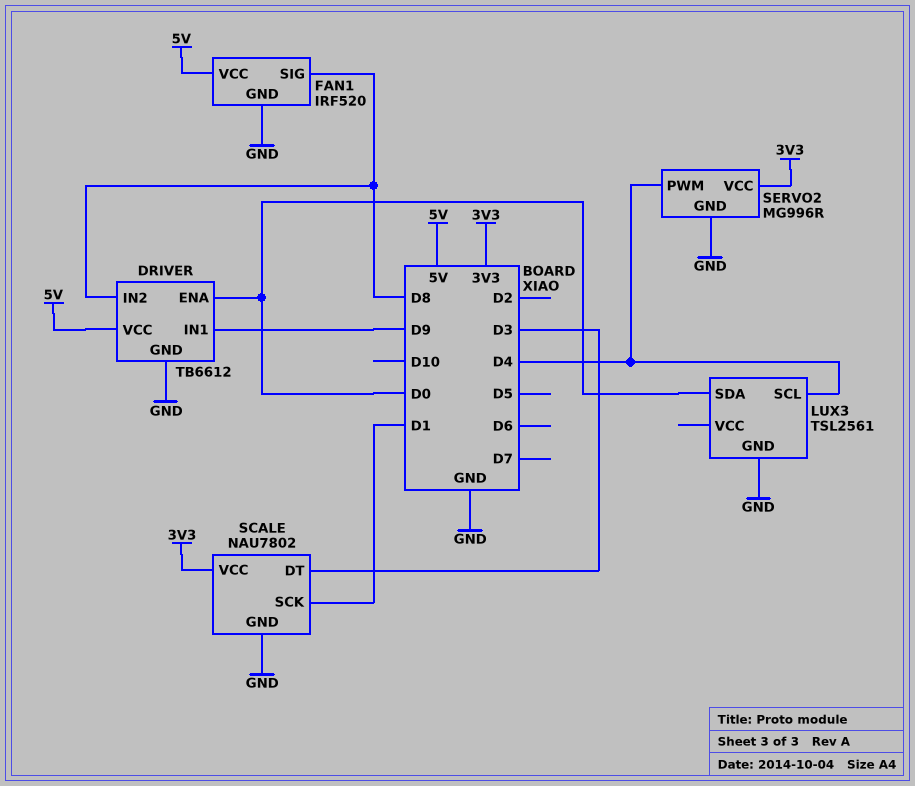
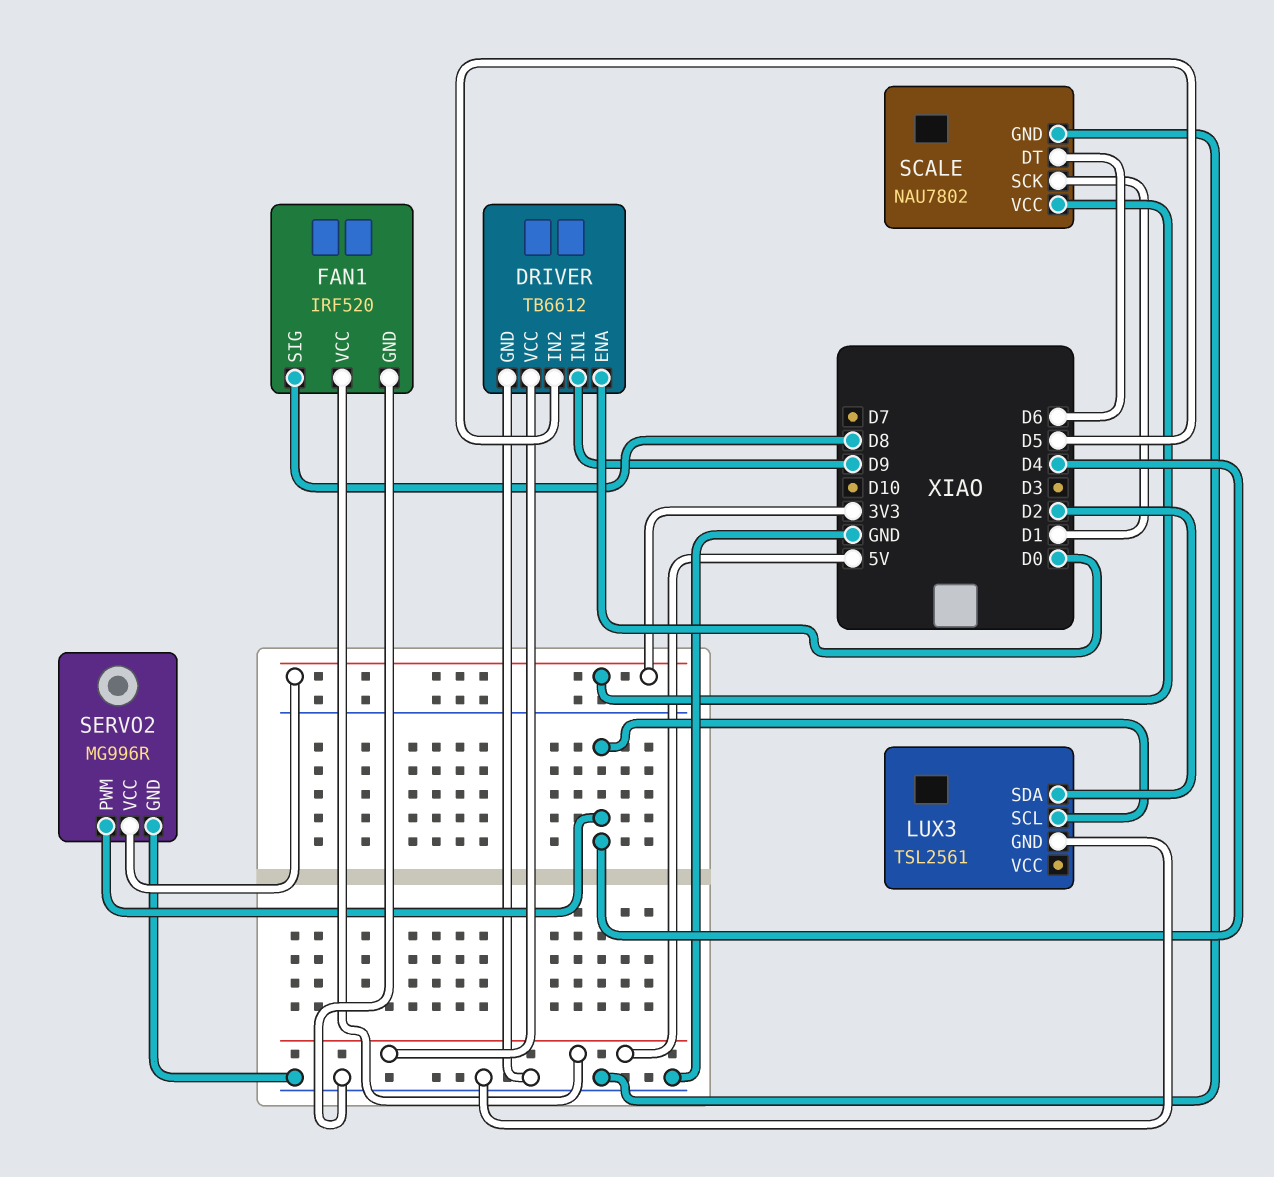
DRIVER pin IN2: D8 -> D5
LUX3 pin SDA: D0 -> D2
SCALE pin DT: D3 -> D6

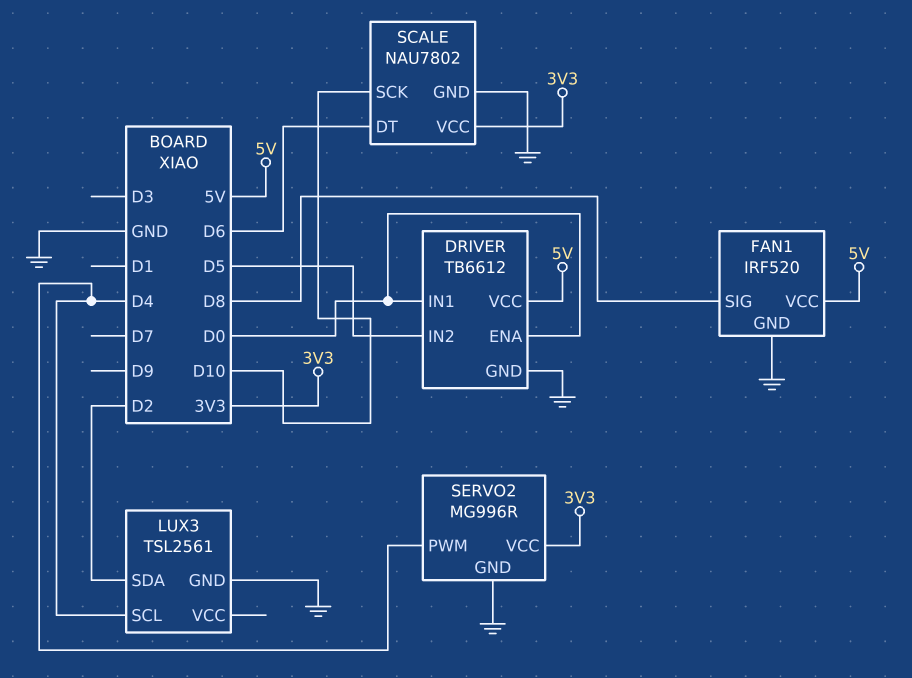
DRIVER pin IN1: D9 -> D0
SCALE pin SCK: D1 -> D10

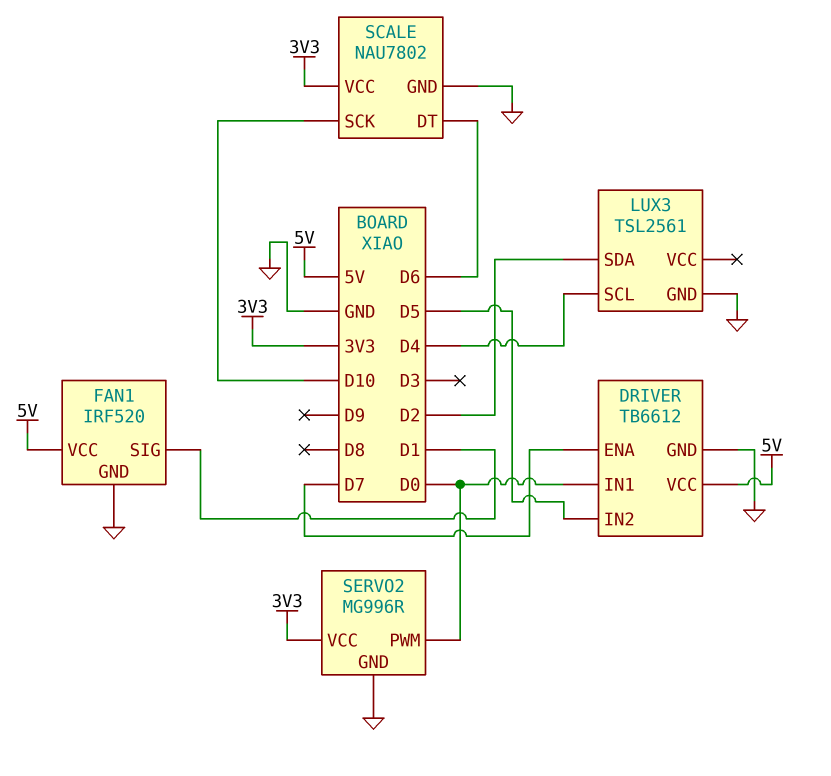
DRIVER pin ENA: D0 -> D7
FAN1 pin SIG: D8 -> D1
SERVO2 pin PWM: D4 -> D0

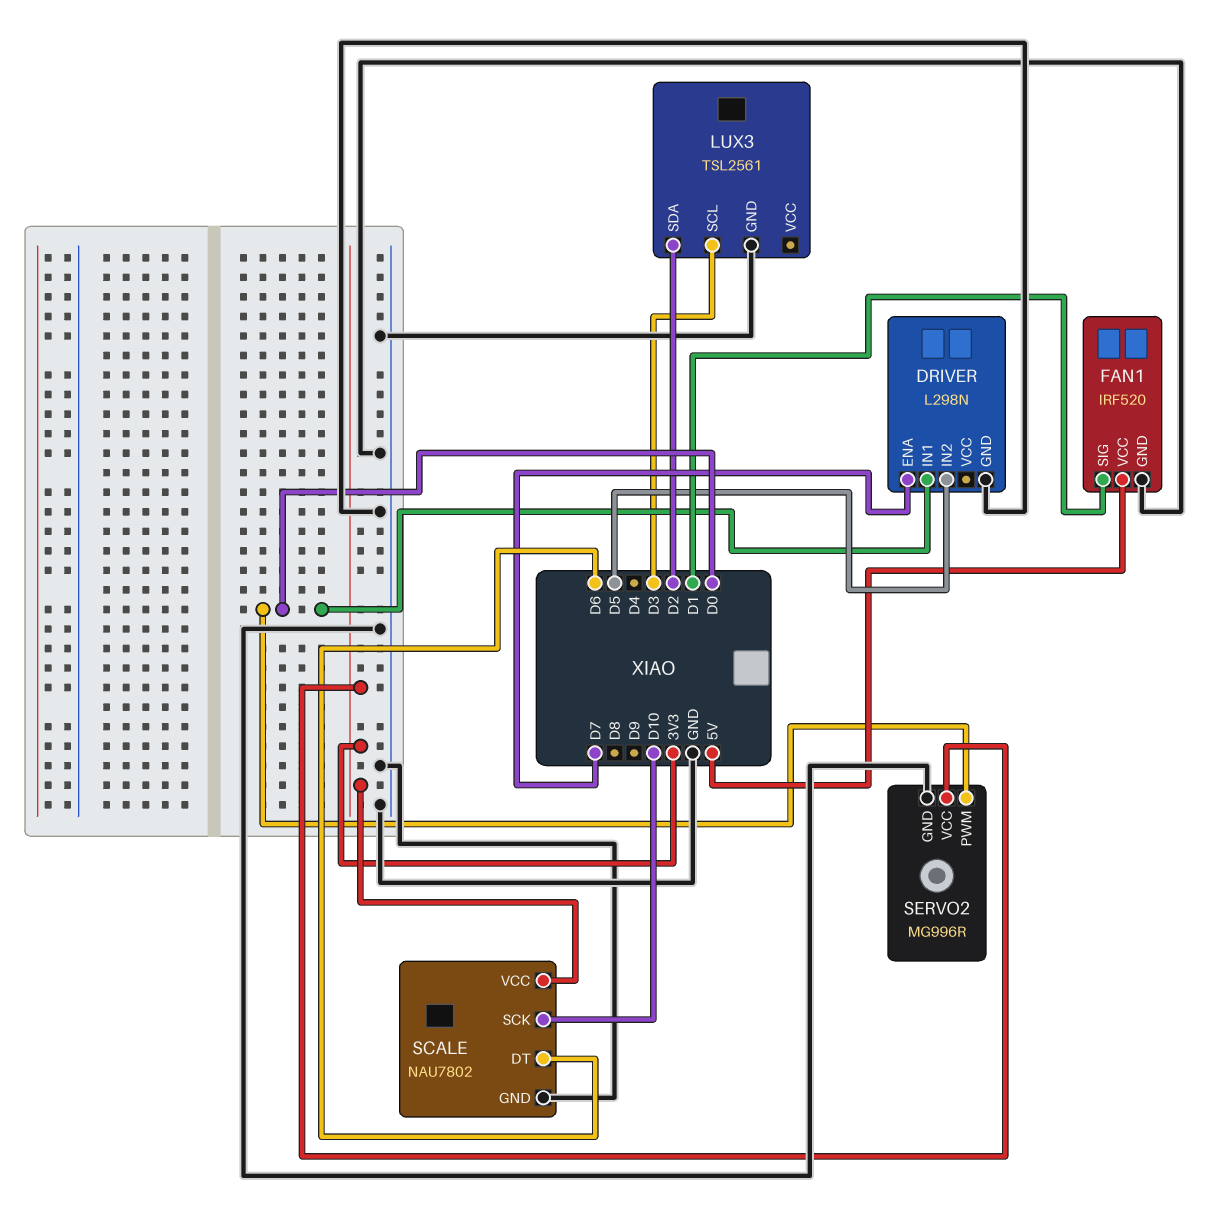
DRIVER: TB6612 -> L298N
DRIVER pin VCC: 5V -> none
LUX3 pin SCL: D4 -> D3

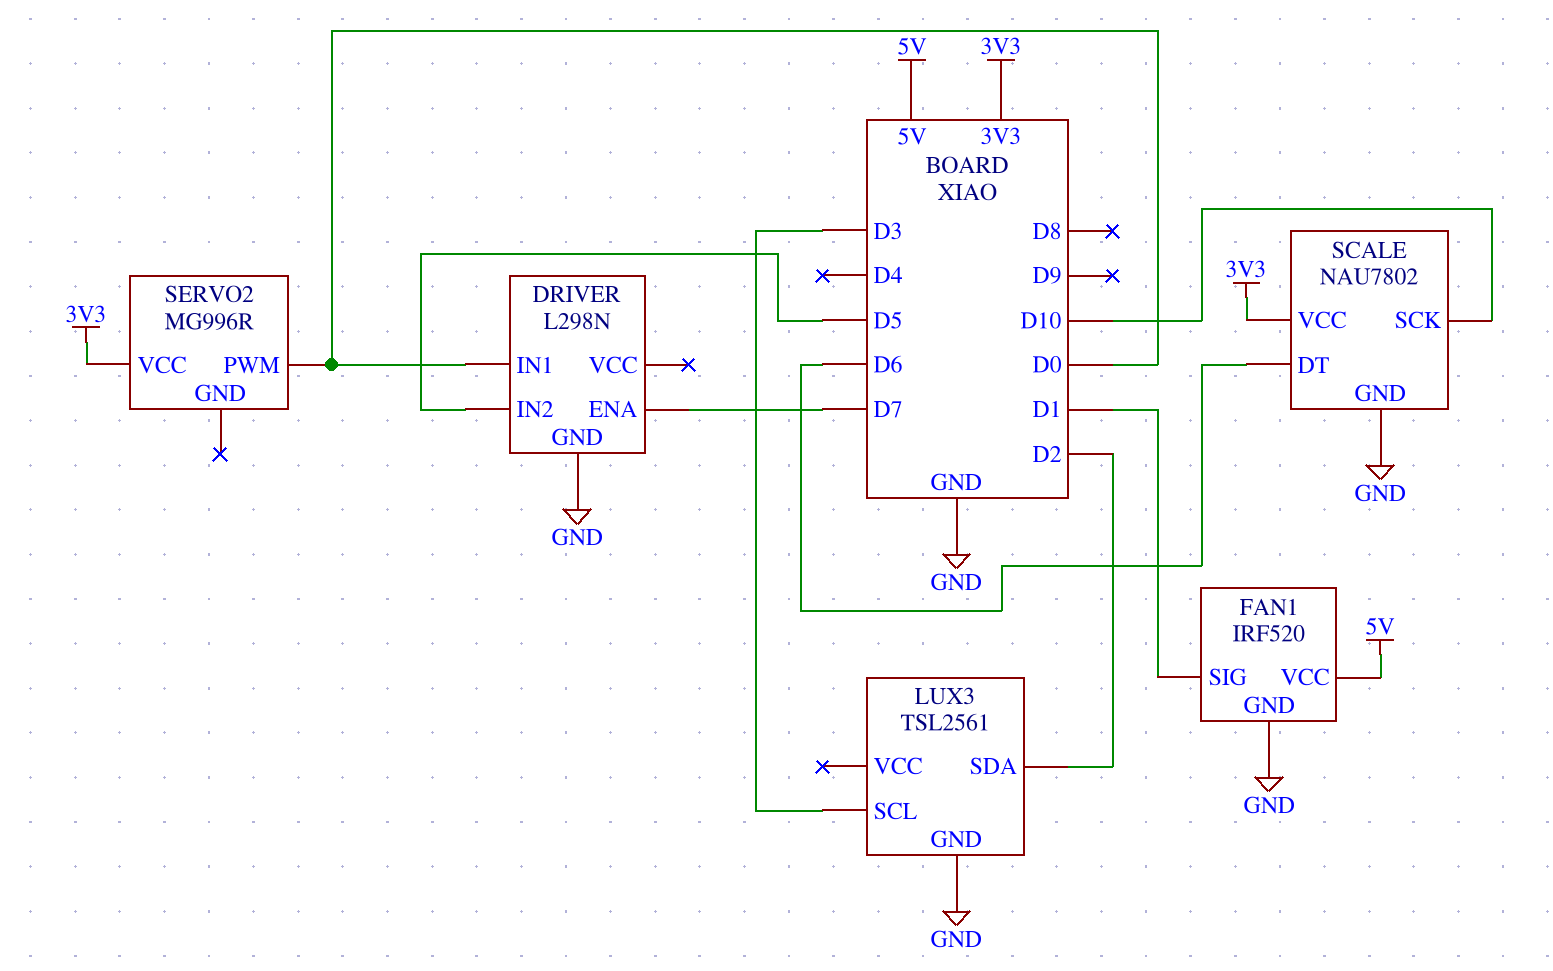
SERVO2 pin GND: GND -> none

